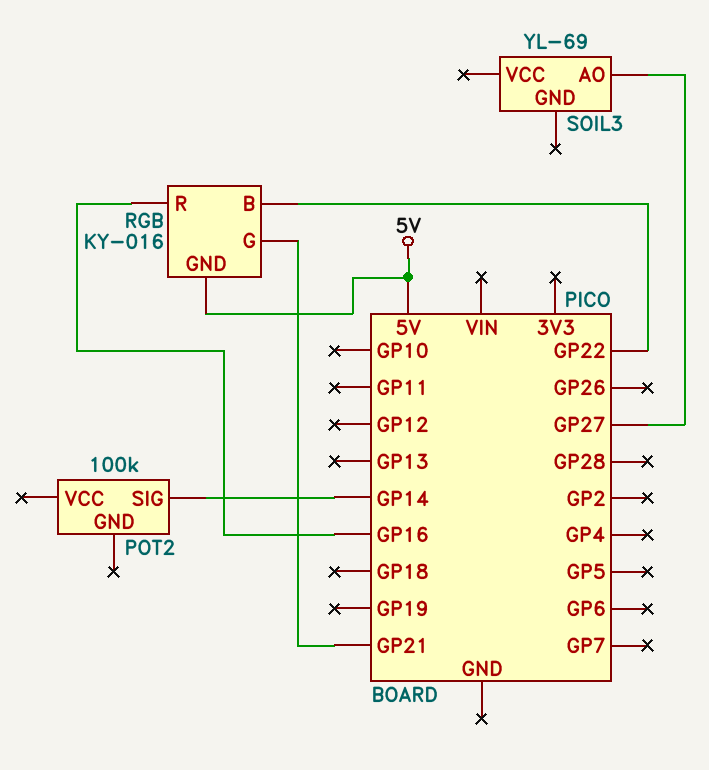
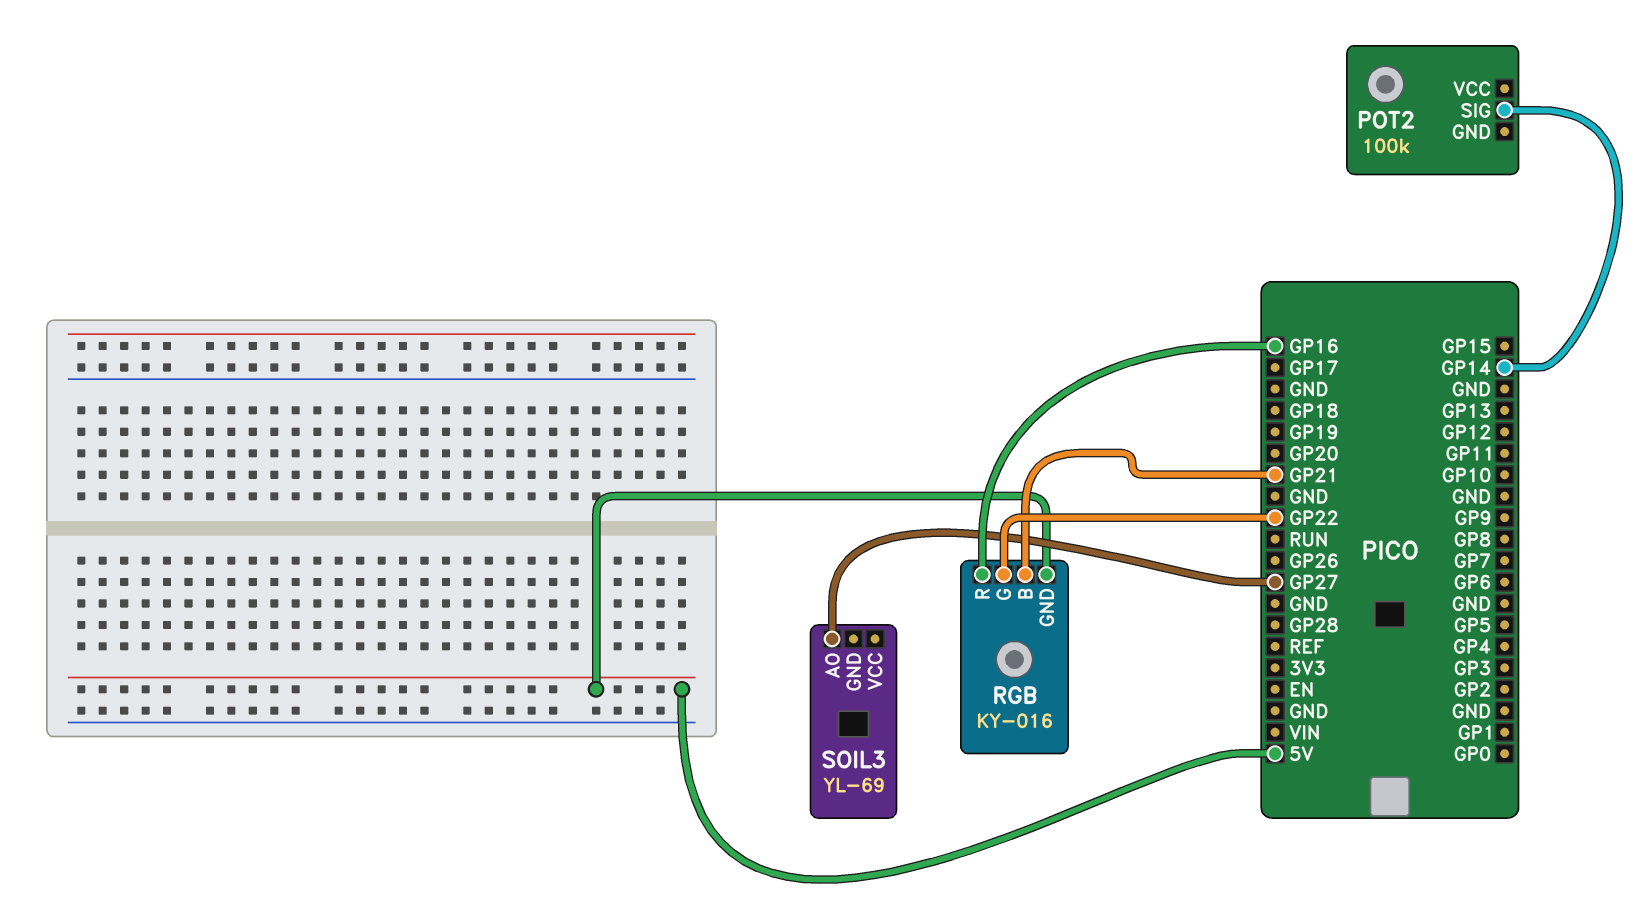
RGB pin B: GP22 -> GP21
RGB pin G: GP21 -> GP22

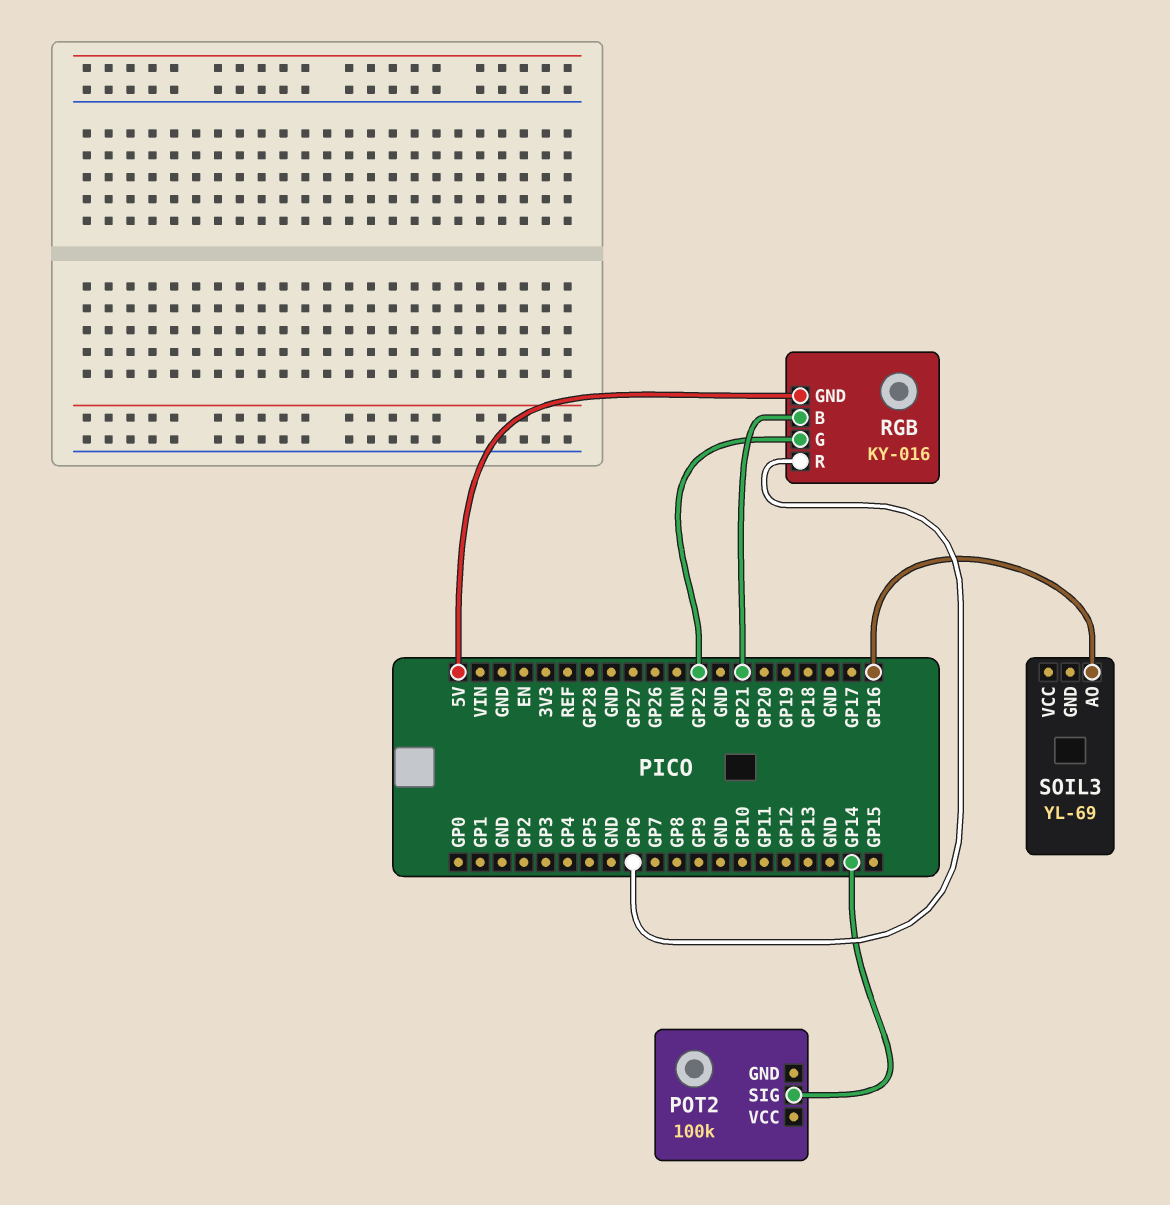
RGB pin R: GP16 -> GP6
SOIL3 pin AO: GP27 -> GP16

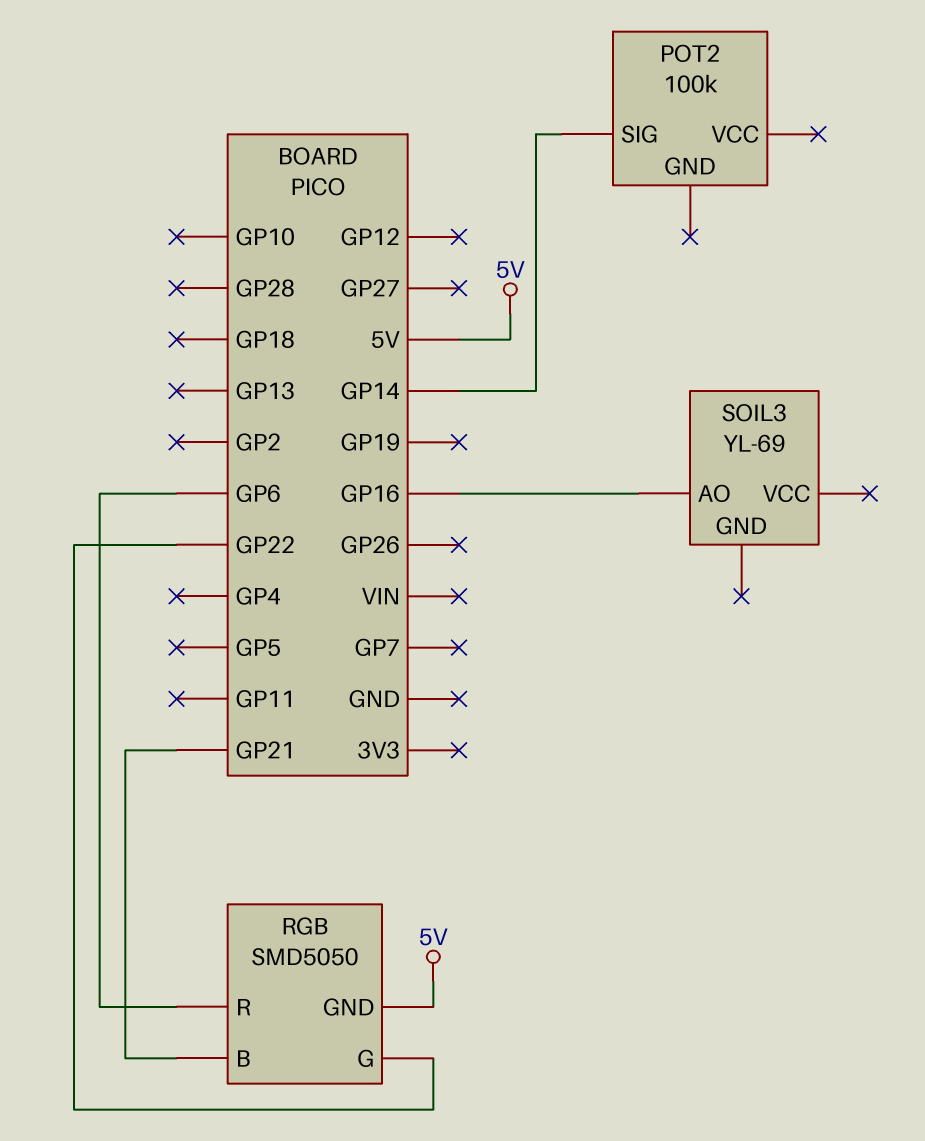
RGB: KY-016 -> SMD5050

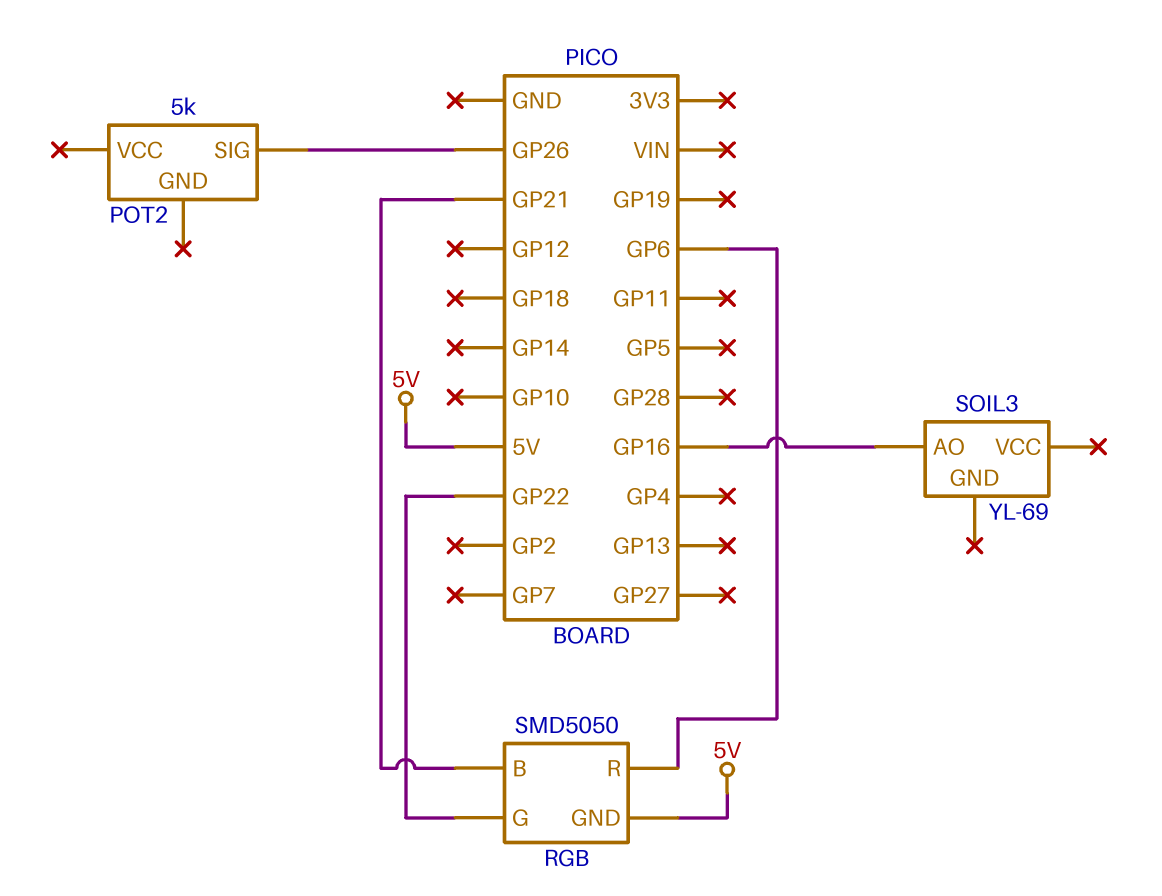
POT2: 100k -> 5k
POT2 pin SIG: GP14 -> GP26

